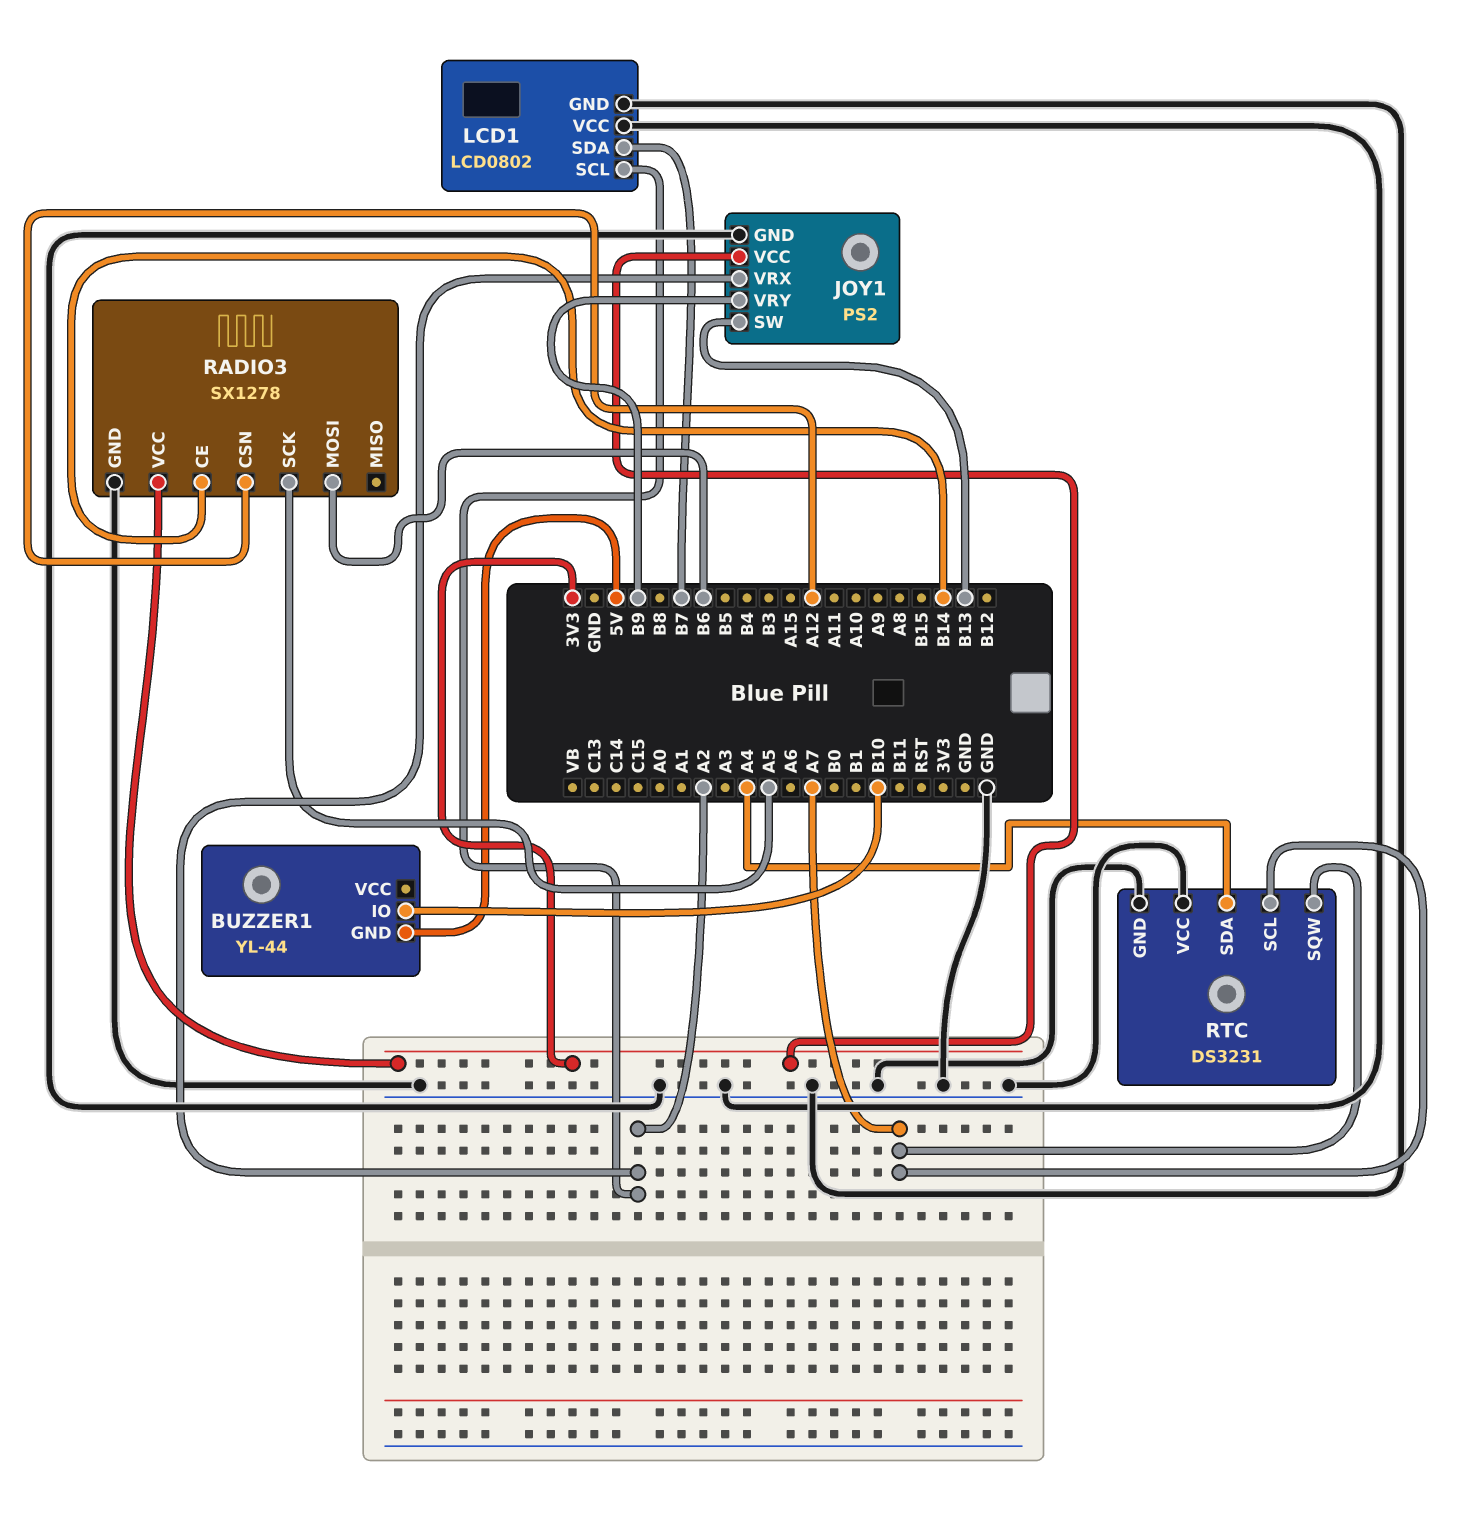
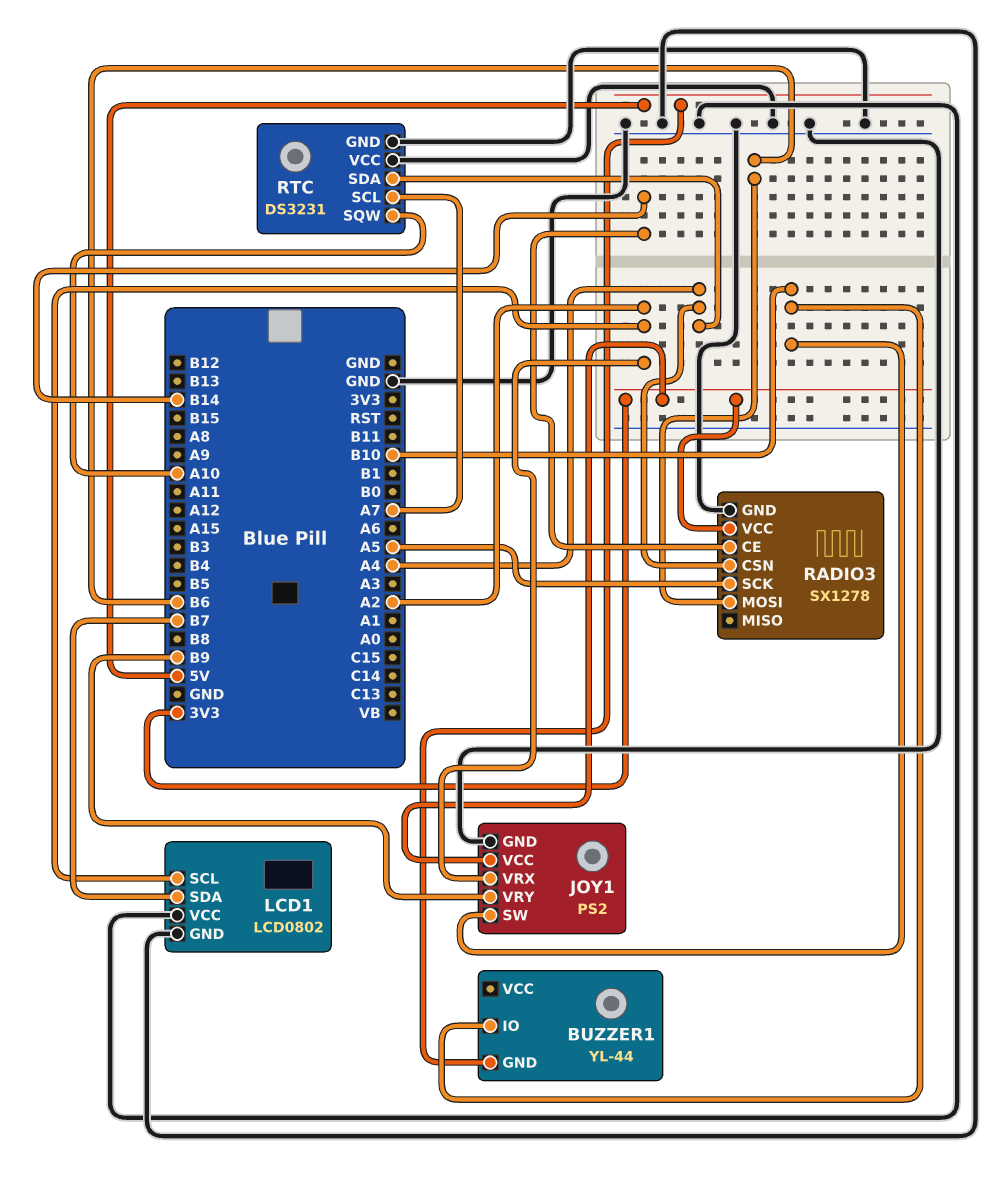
JOY1 pin SW: B13 -> B10
RADIO3 pin CSN: A12 -> A4
RTC pin SQW: A7 -> A10

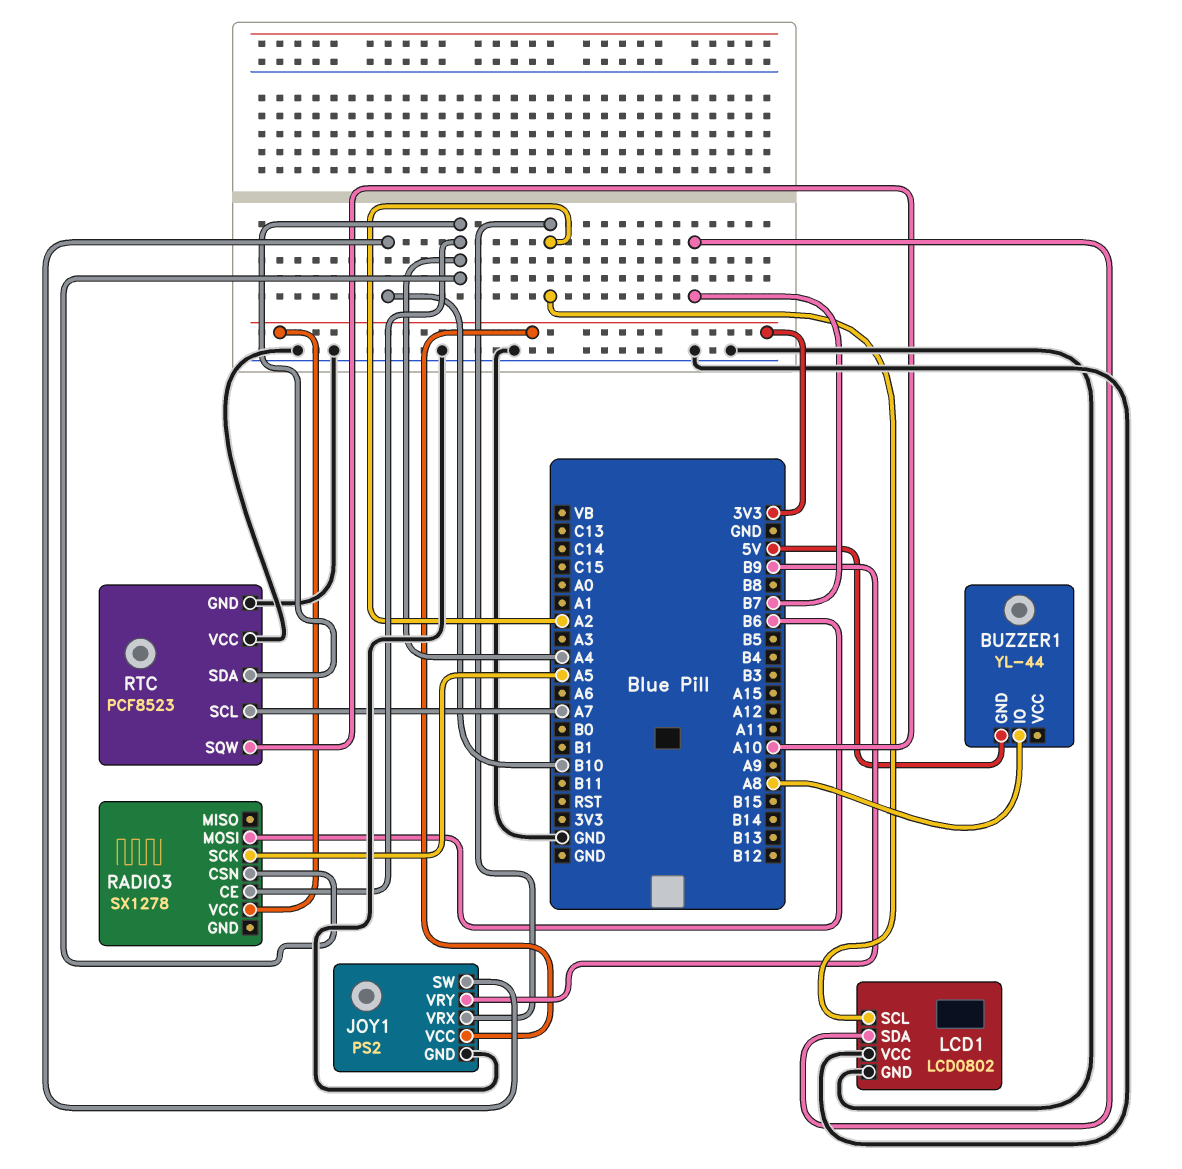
BUZZER1 pin IO: B10 -> A8
RADIO3 pin CE: B14 -> A4
RADIO3 pin GND: GND -> none
RTC: DS3231 -> PCF8523

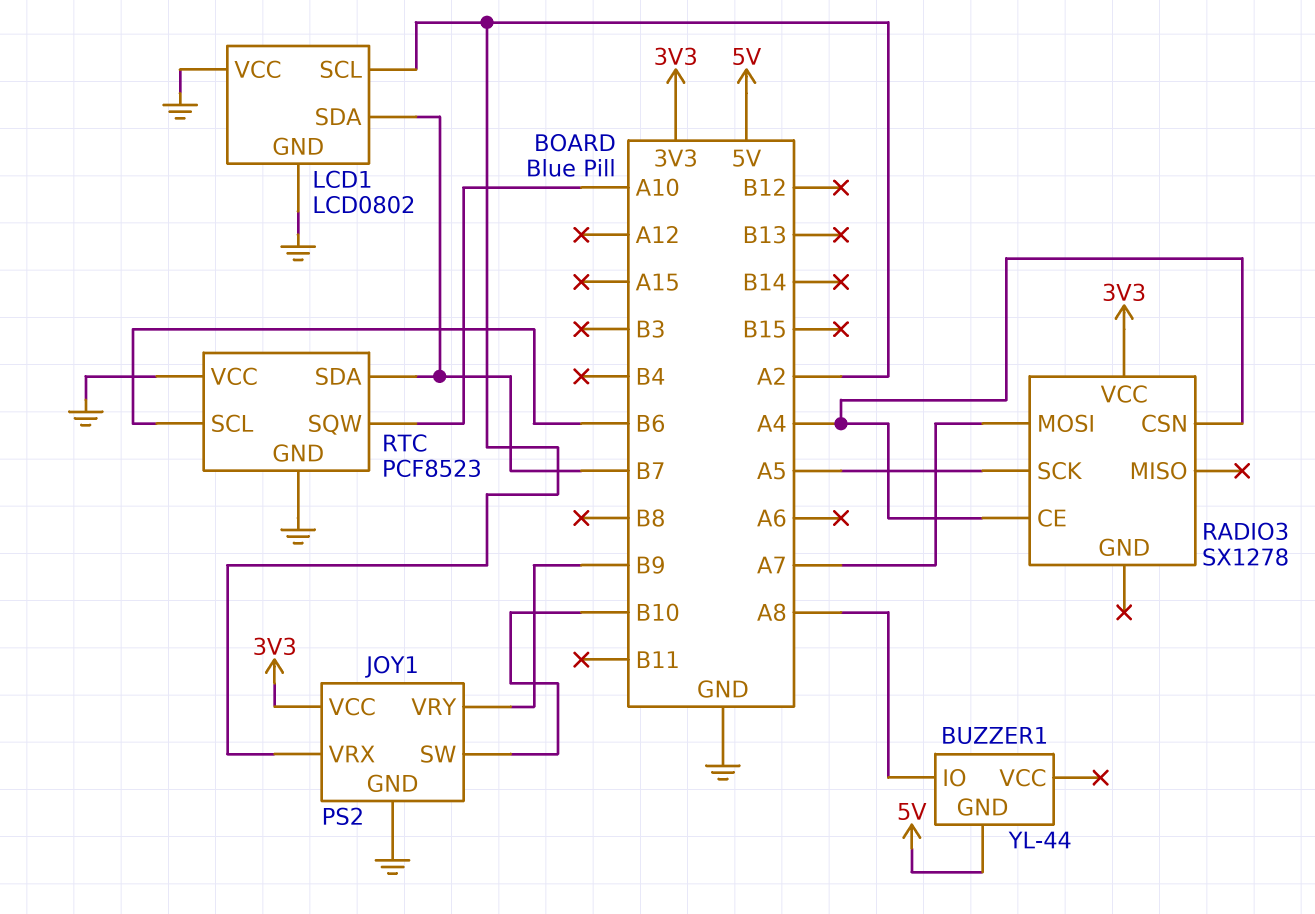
RADIO3 pin MOSI: B6 -> A7
RTC pin SCL: A7 -> B6
RTC pin SDA: A4 -> B7

